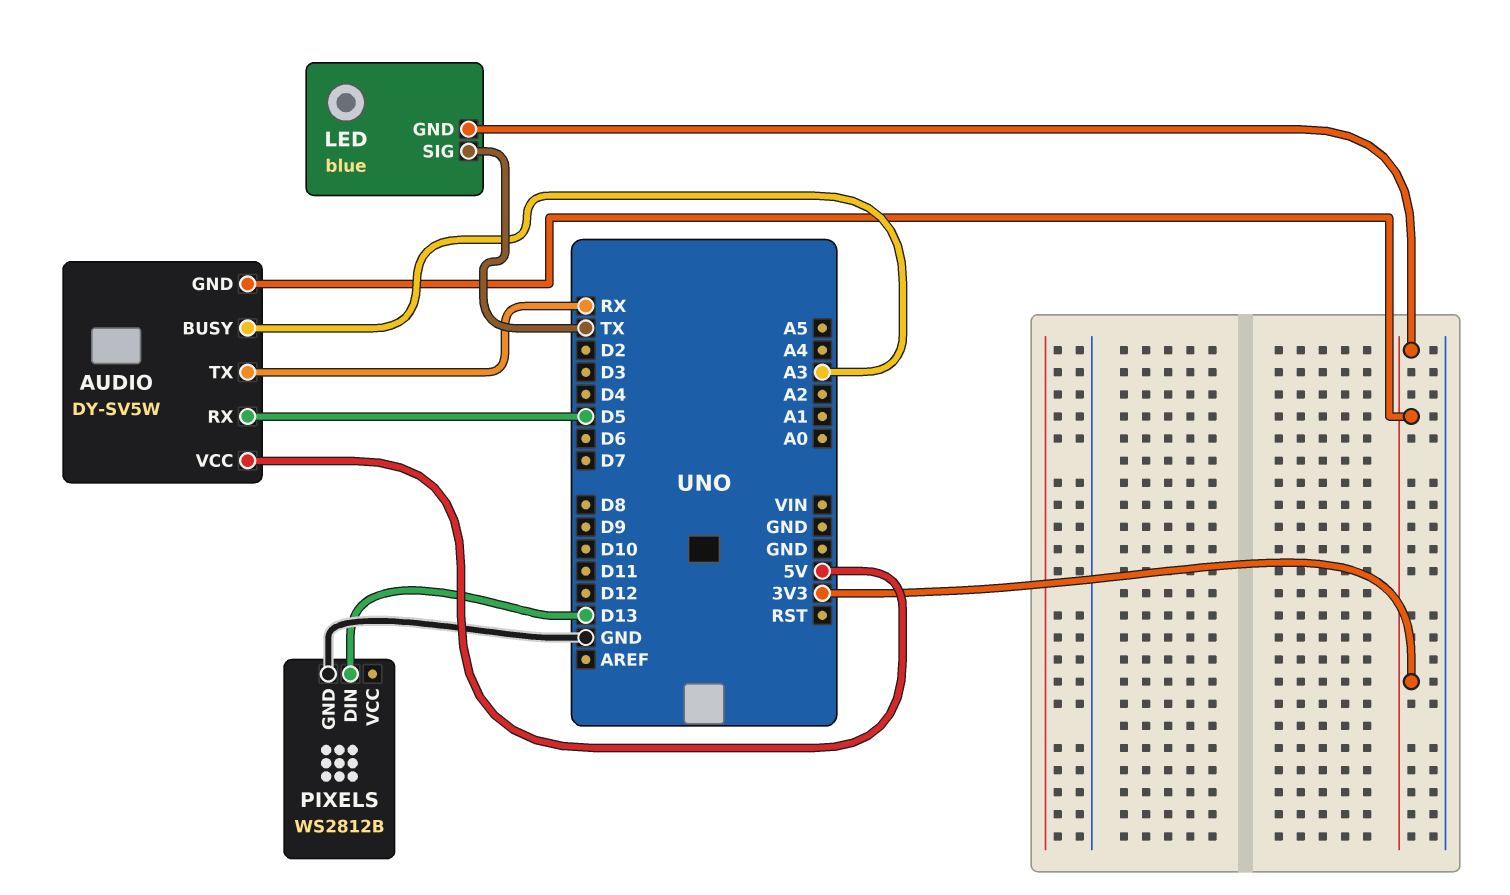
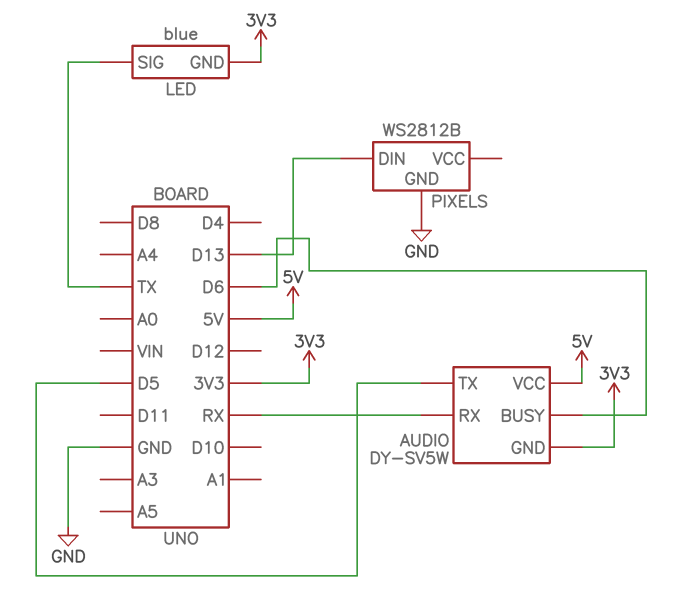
AUDIO pin BUSY: A3 -> D6
AUDIO pin RX: D5 -> RX
AUDIO pin TX: RX -> D5

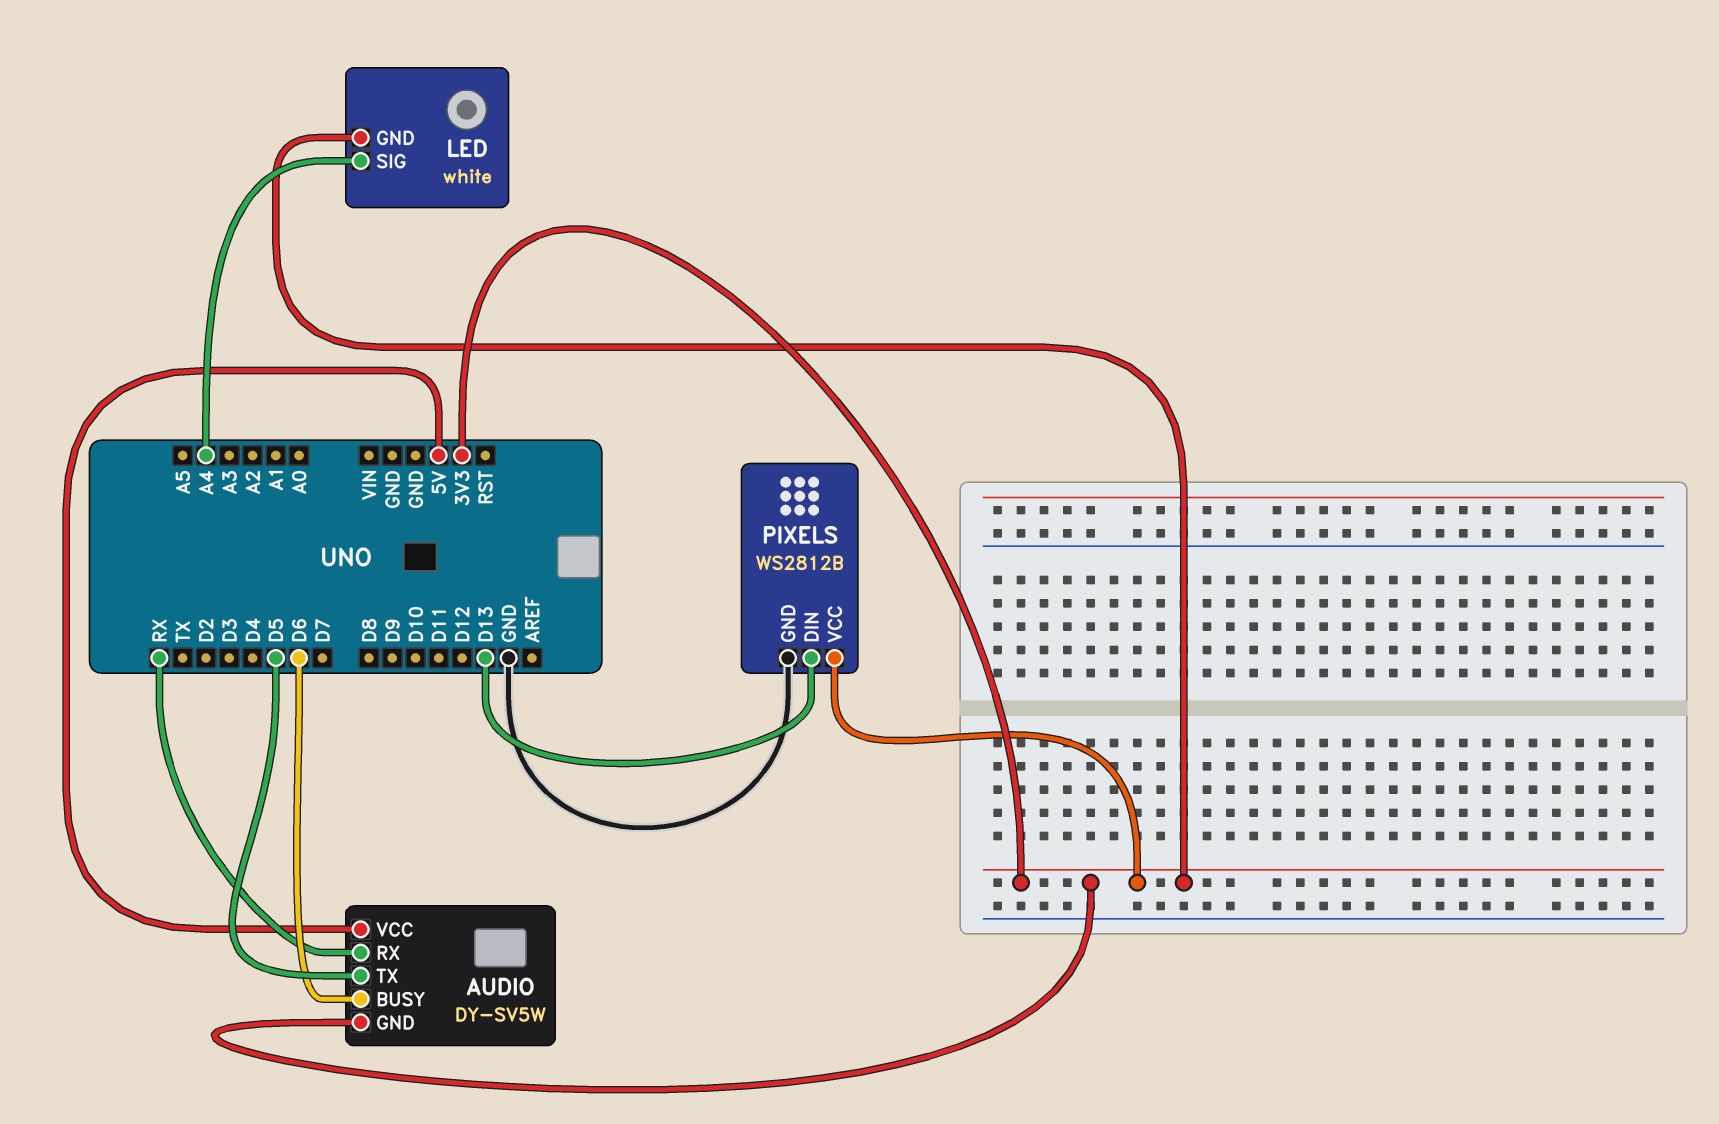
LED: blue -> white
LED pin SIG: TX -> A4
PIXELS pin VCC: none -> 3V3

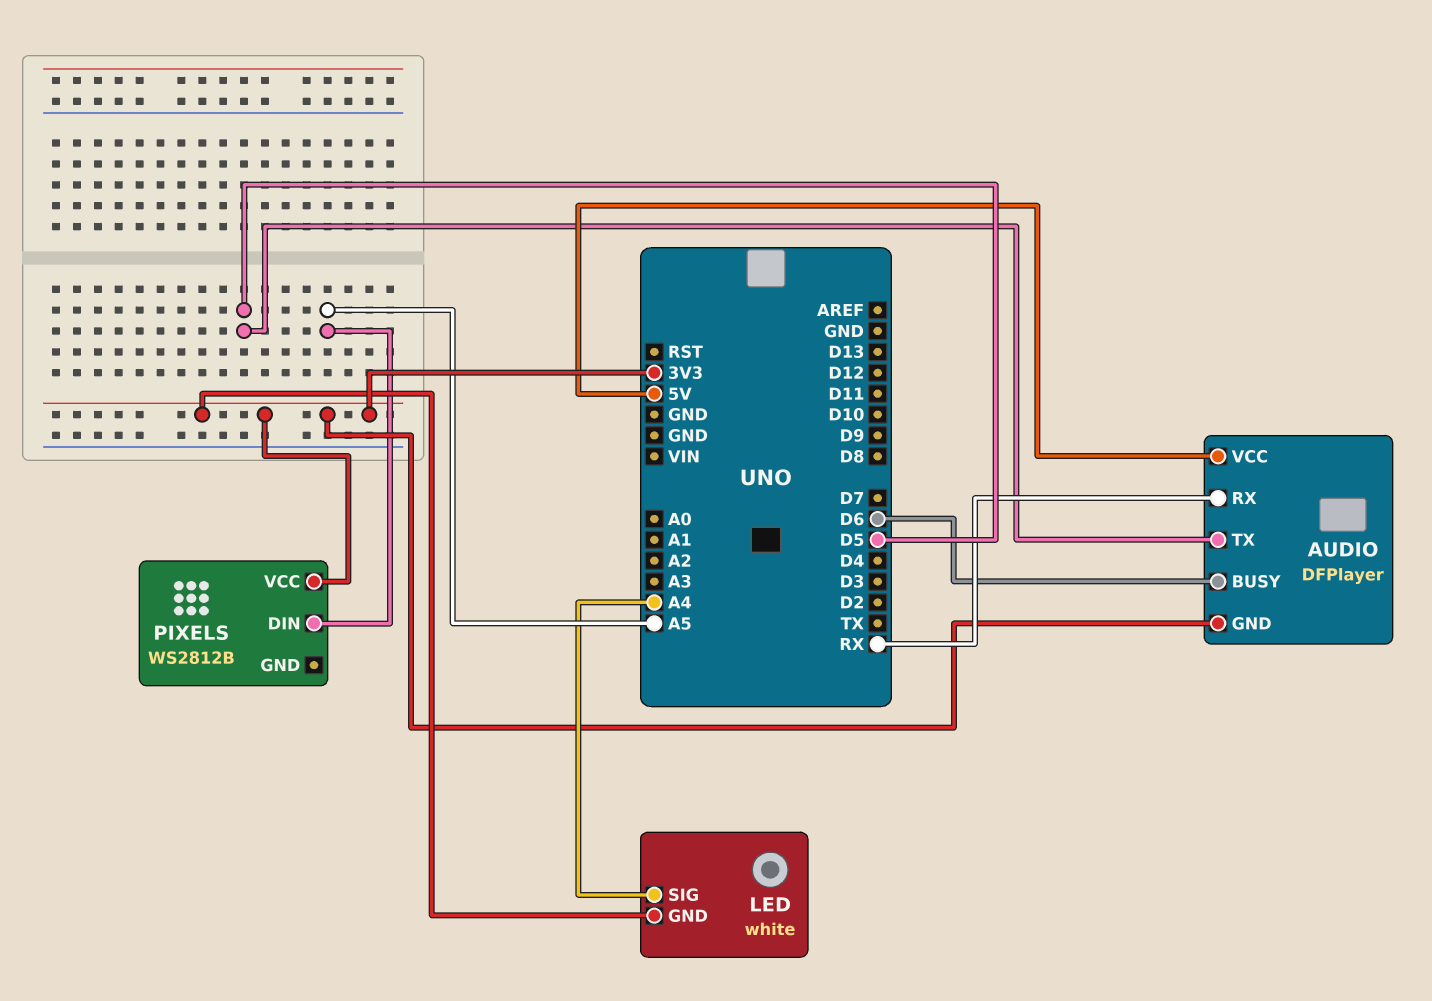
AUDIO: DY-SV5W -> DFPlayer
PIXELS pin DIN: D13 -> A5
PIXELS pin GND: GND -> none

